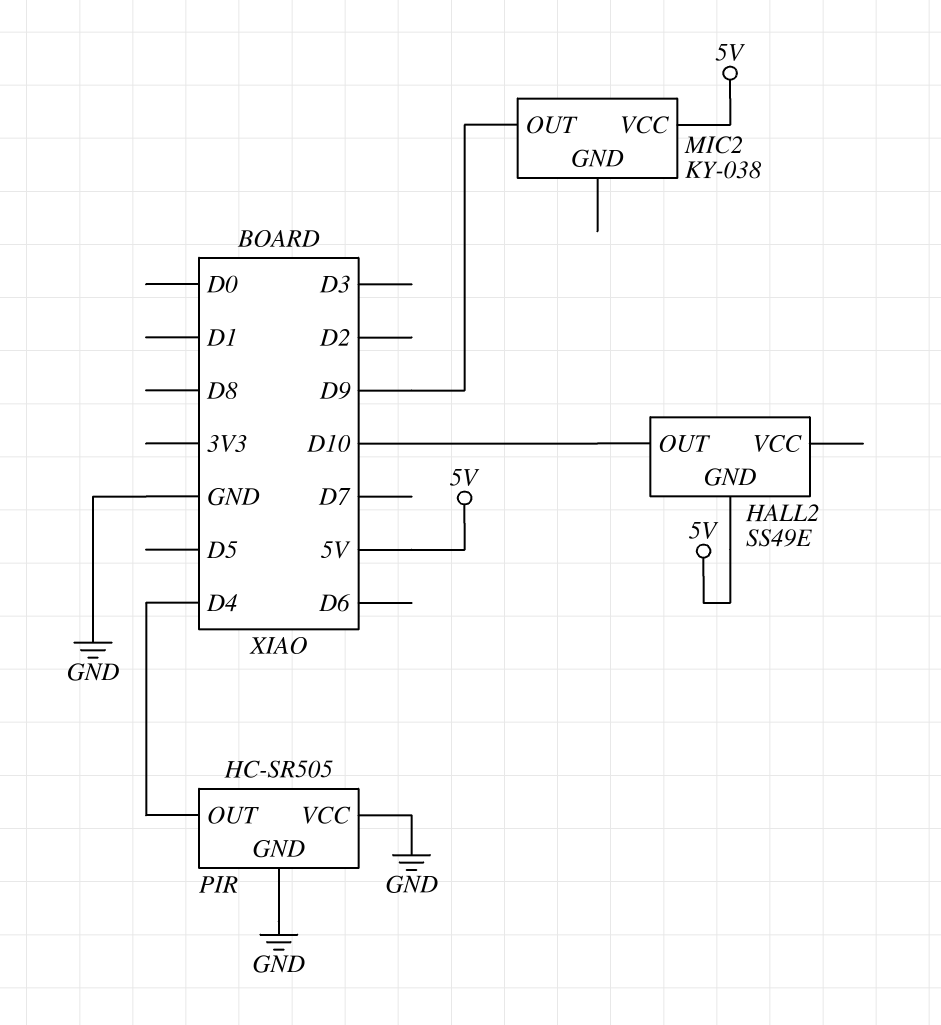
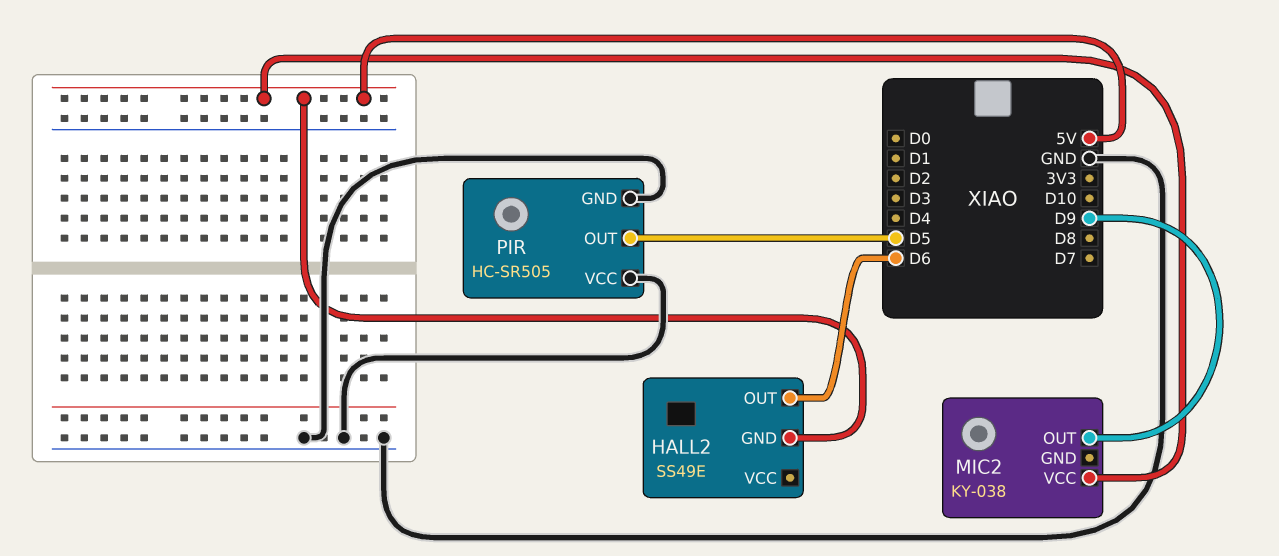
HALL2 pin OUT: D10 -> D6
PIR pin OUT: D4 -> D5

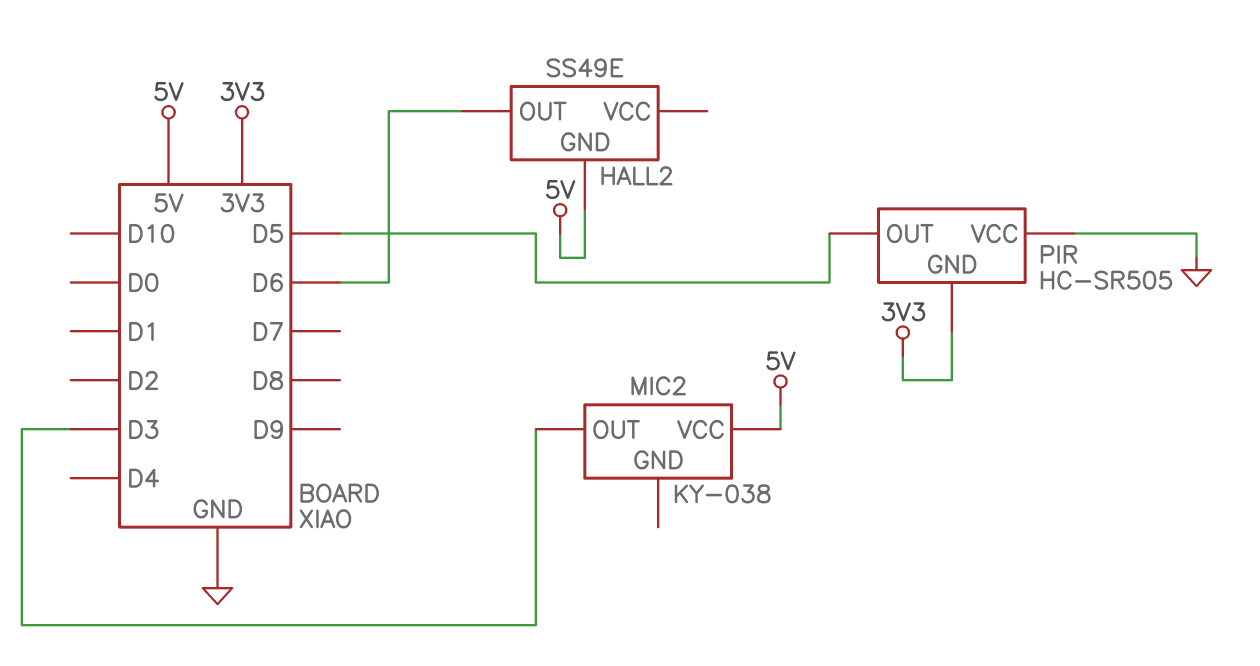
MIC2 pin OUT: D9 -> D3
PIR pin GND: GND -> 3V3

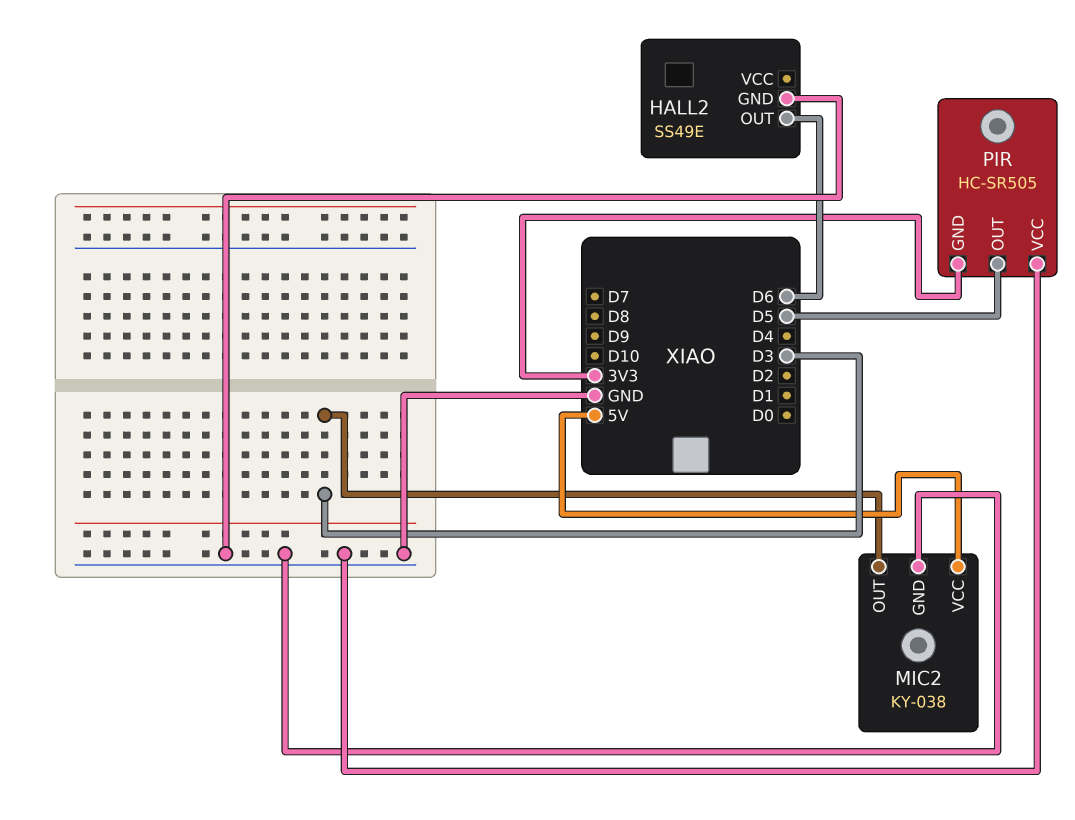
HALL2 pin GND: 5V -> GND
MIC2 pin GND: none -> GND

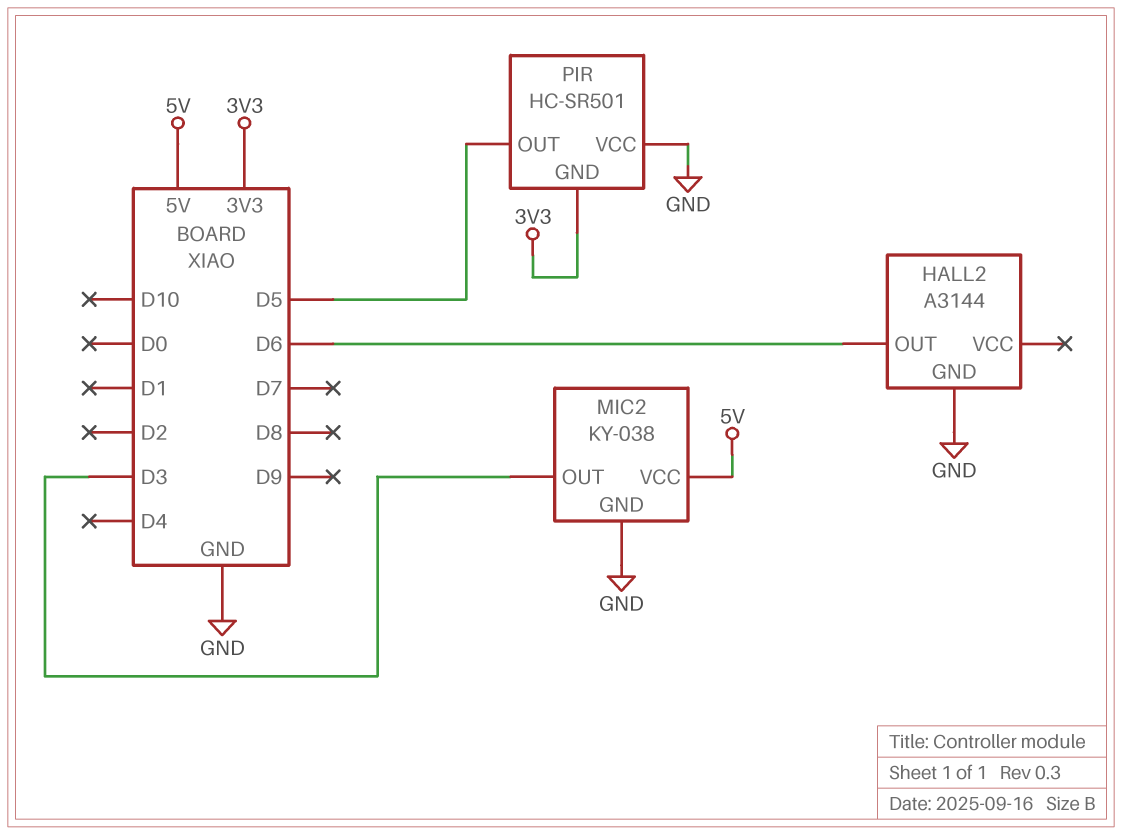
HALL2: SS49E -> A3144
PIR: HC-SR505 -> HC-SR501

